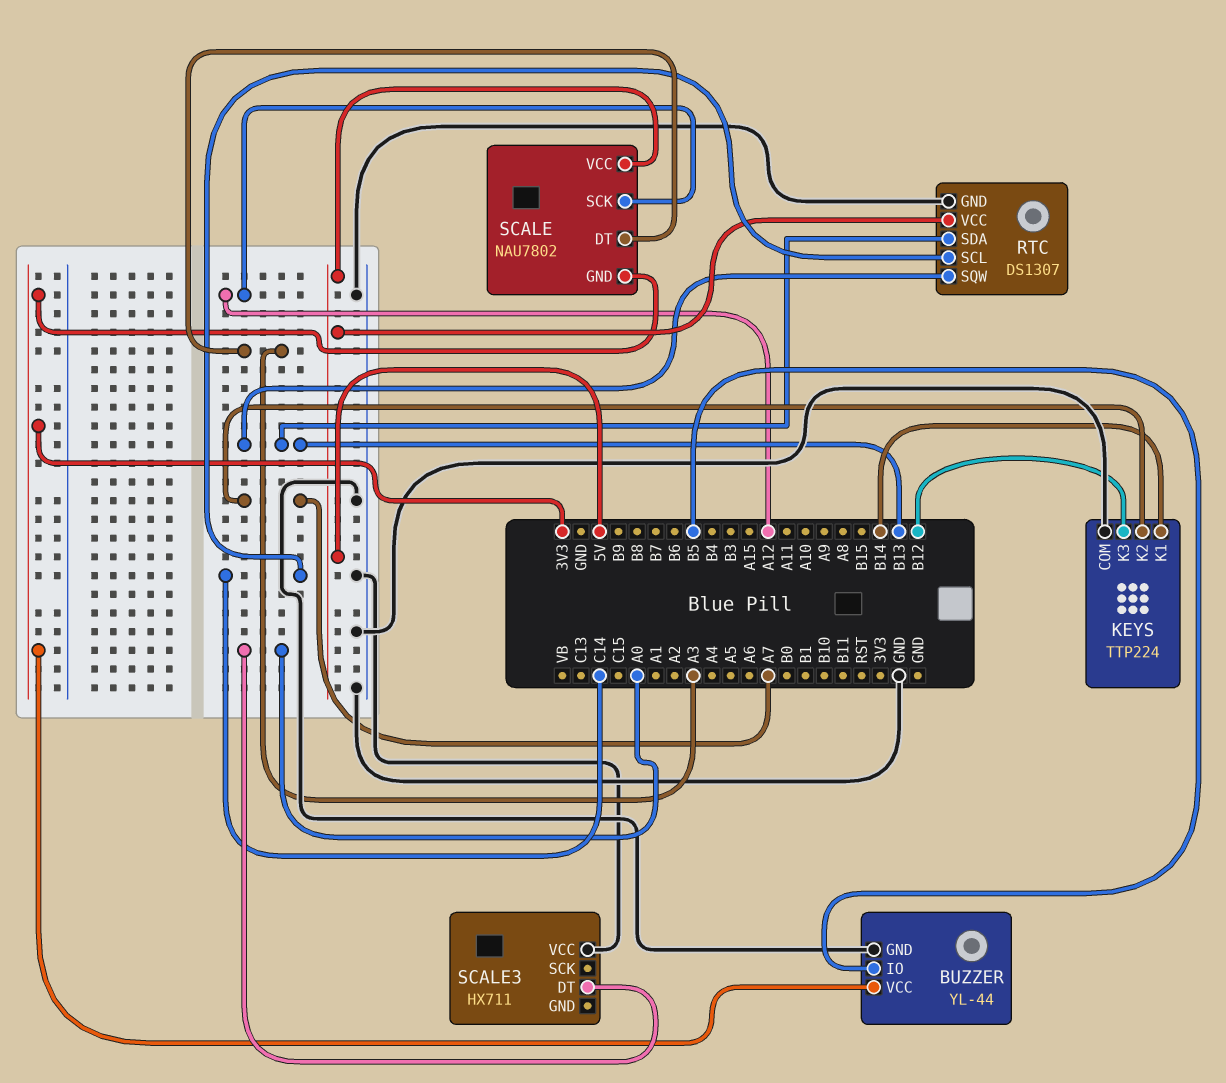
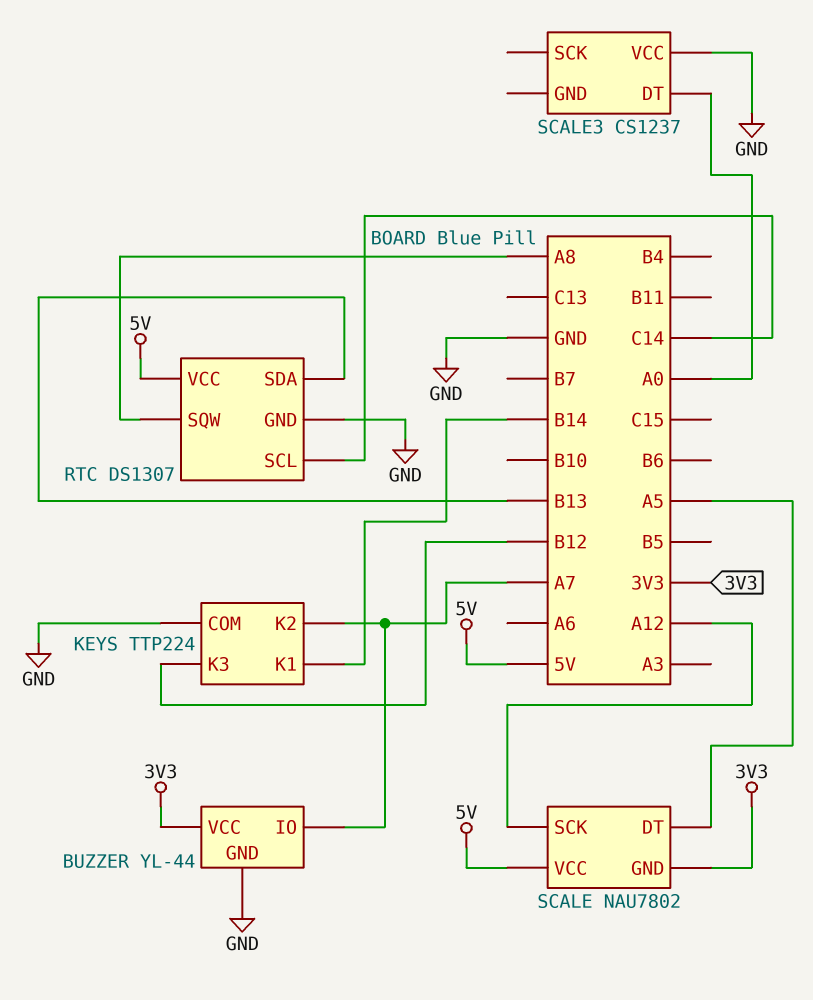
BUZZER pin IO: B5 -> A7
RTC pin SQW: B13 -> A8
SCALE pin DT: A3 -> A5
SCALE3: HX711 -> CS1237

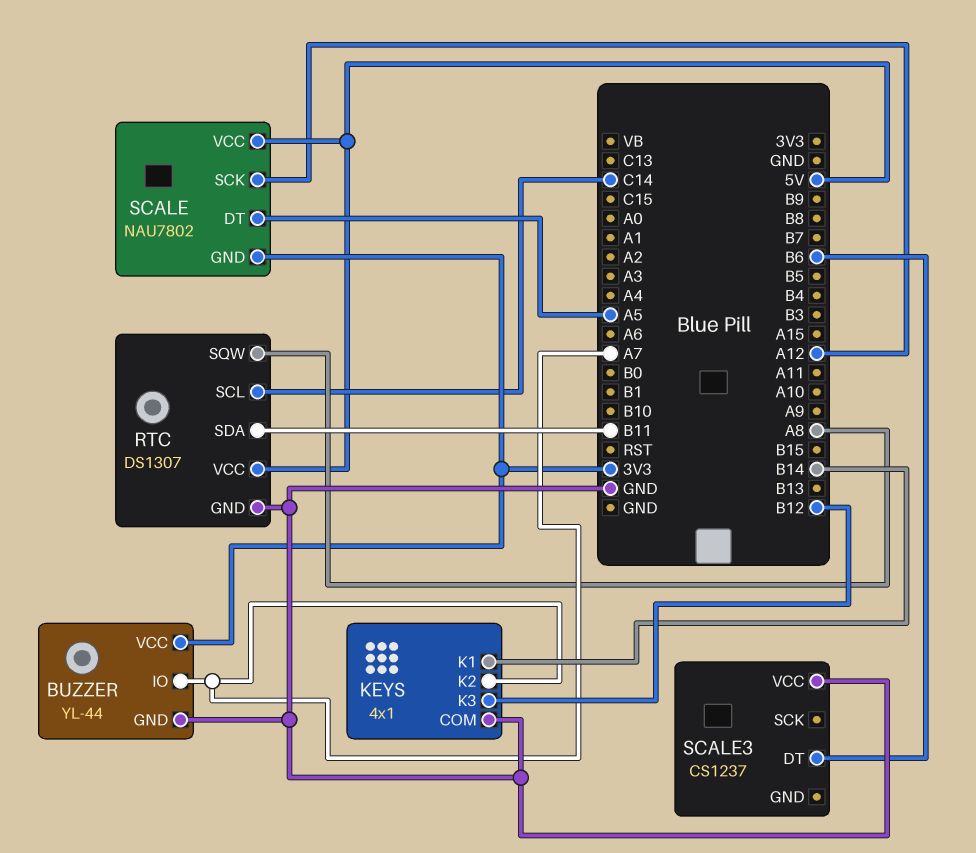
KEYS: TTP224 -> 4x1
RTC pin SDA: B13 -> B11
SCALE3 pin DT: A0 -> B6

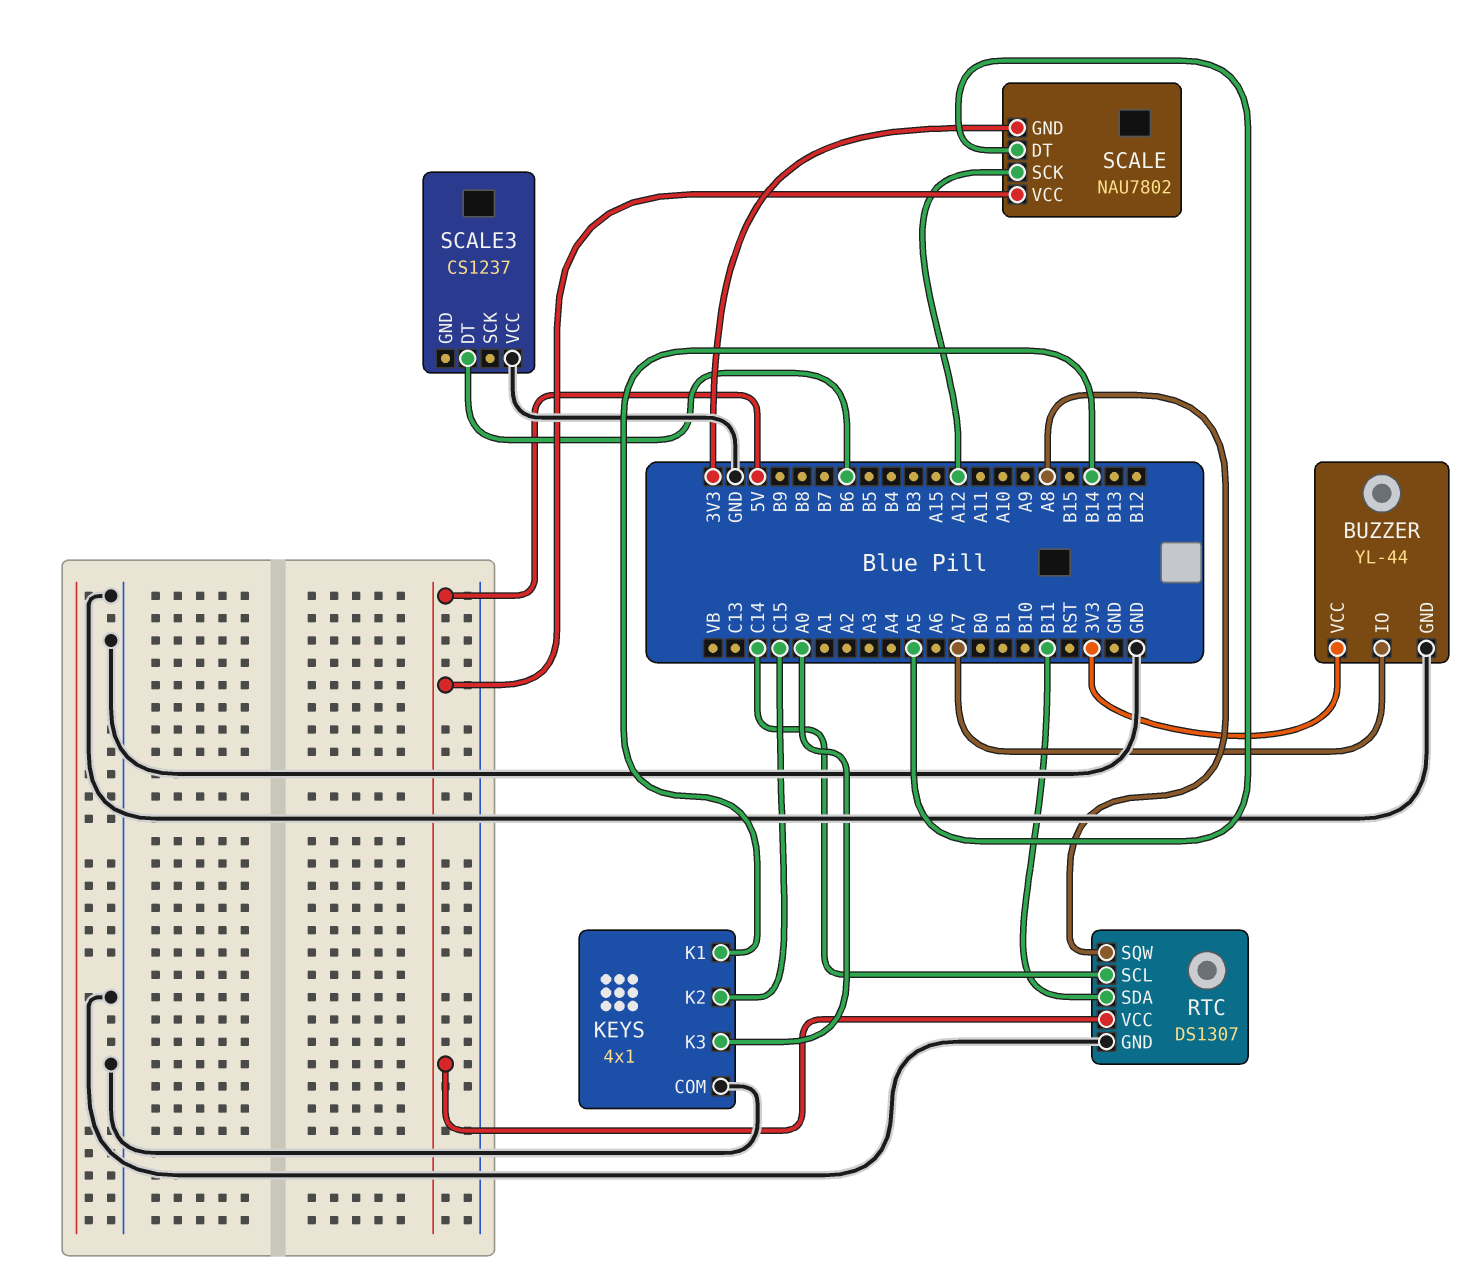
KEYS pin K2: A7 -> C15
KEYS pin K3: B12 -> A0

